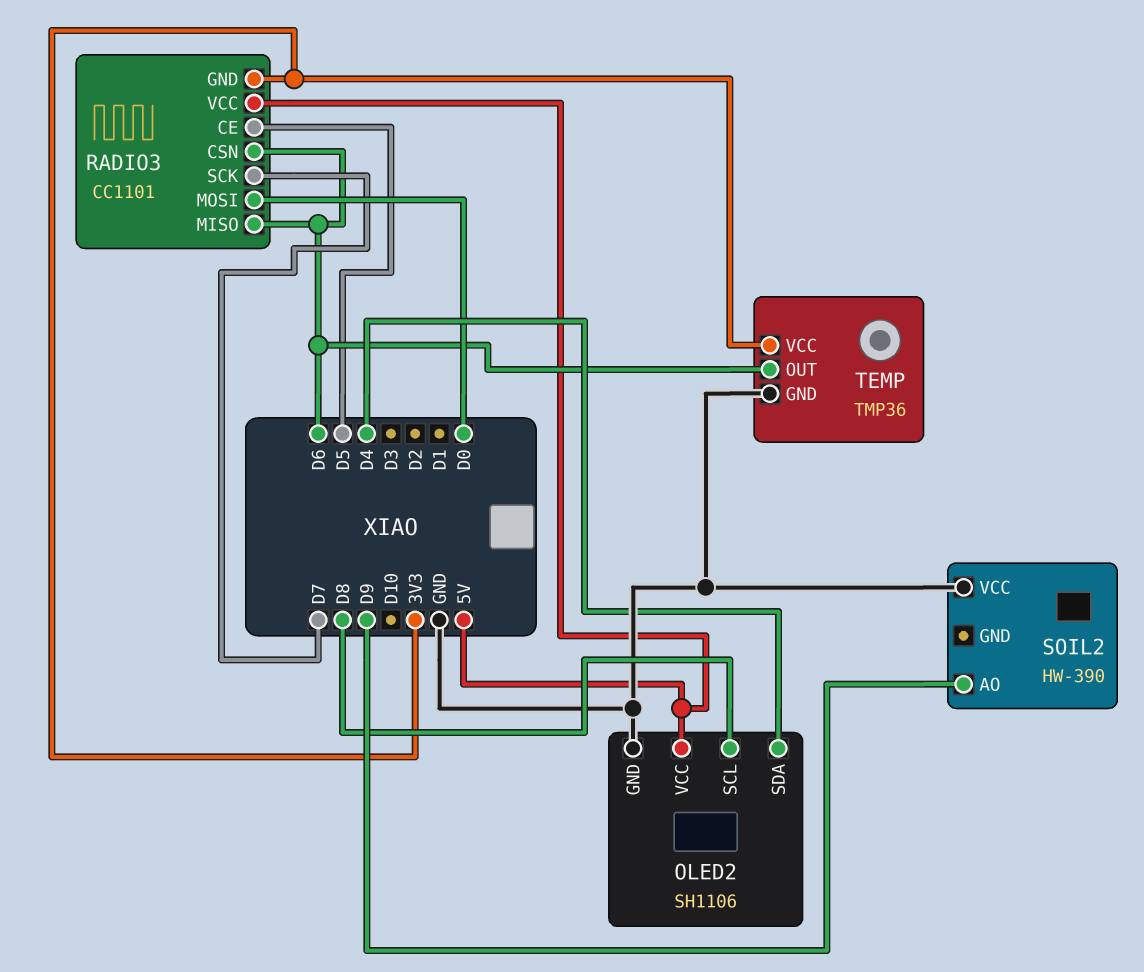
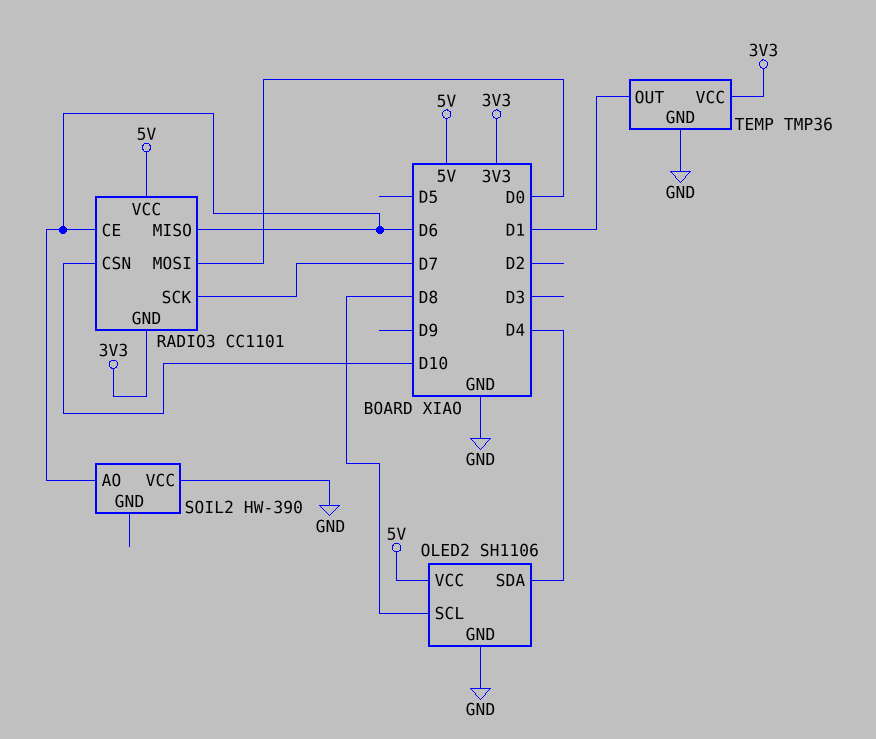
RADIO3 pin CE: D5 -> D6
RADIO3 pin CSN: D6 -> D10
SOIL2 pin AO: D9 -> D6
TEMP pin OUT: D6 -> D1

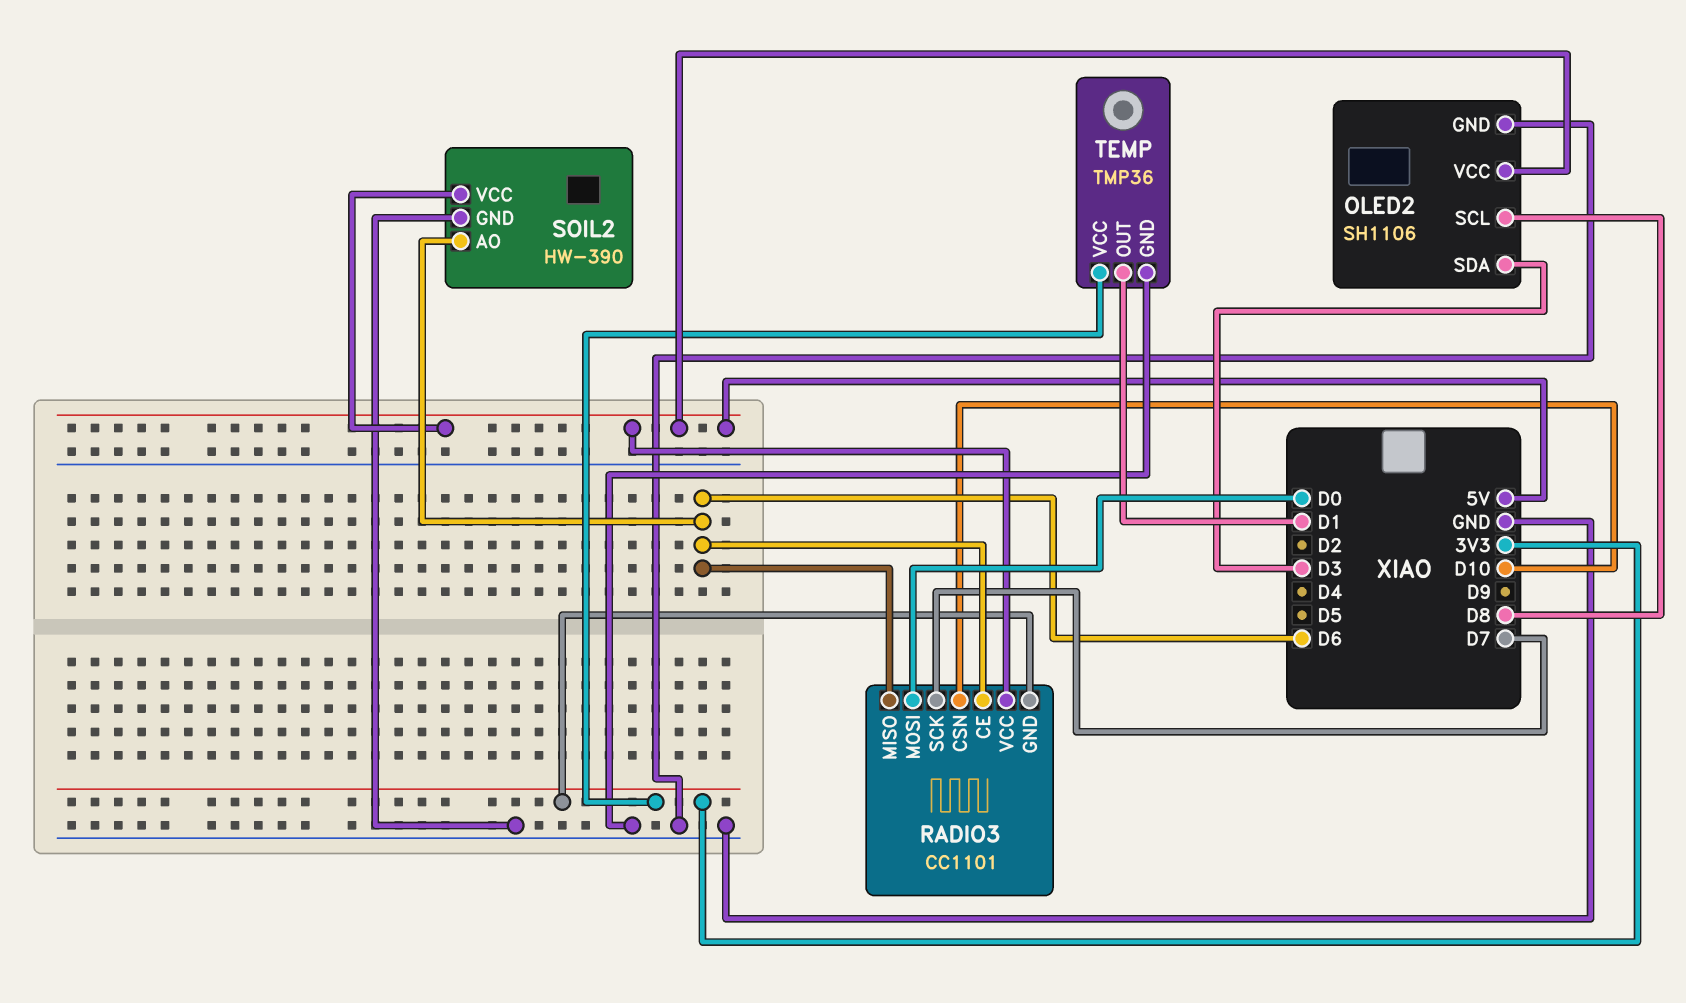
OLED2 pin SDA: D4 -> D3
SOIL2 pin GND: none -> GND
SOIL2 pin VCC: GND -> 5V

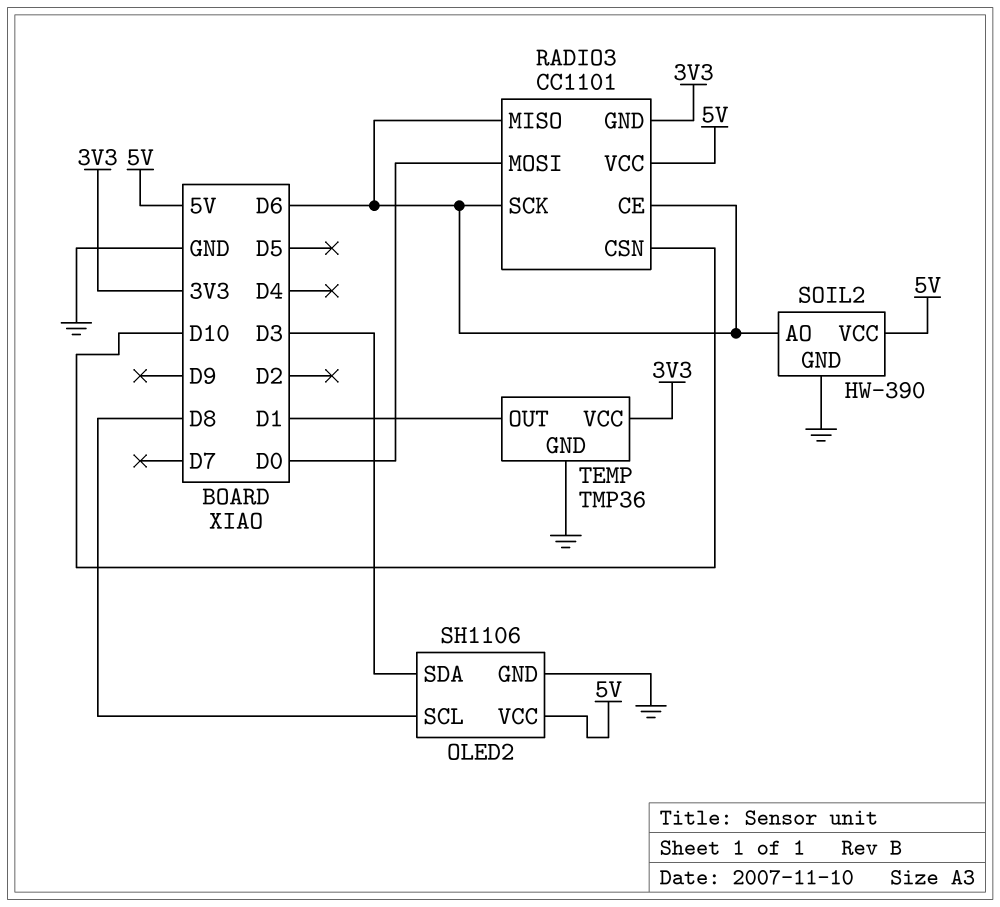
RADIO3 pin SCK: D7 -> D6

